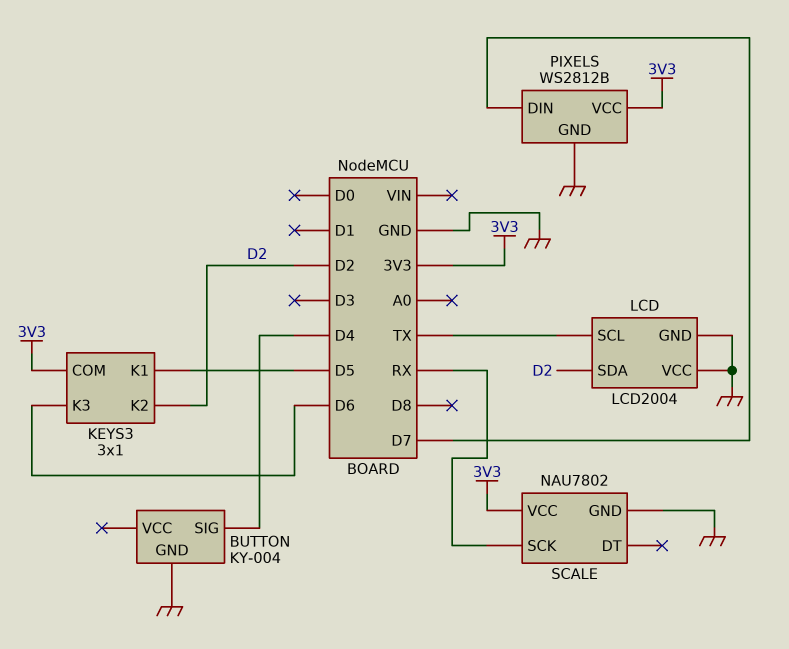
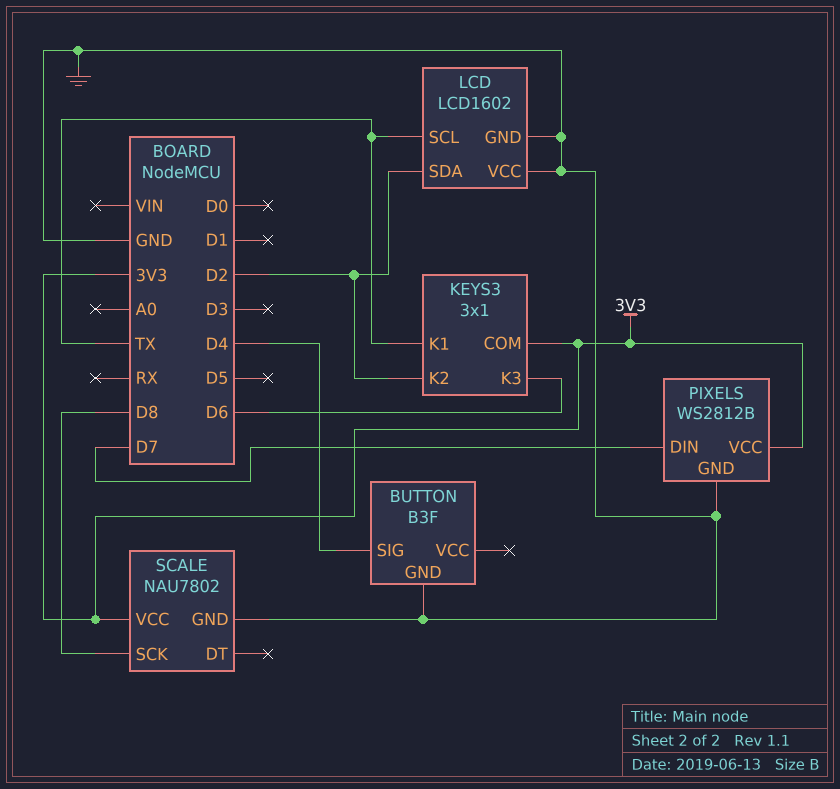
BUTTON: KY-004 -> B3F
KEYS3 pin K1: D5 -> TX
LCD: LCD2004 -> LCD1602
SCALE pin SCK: RX -> D8

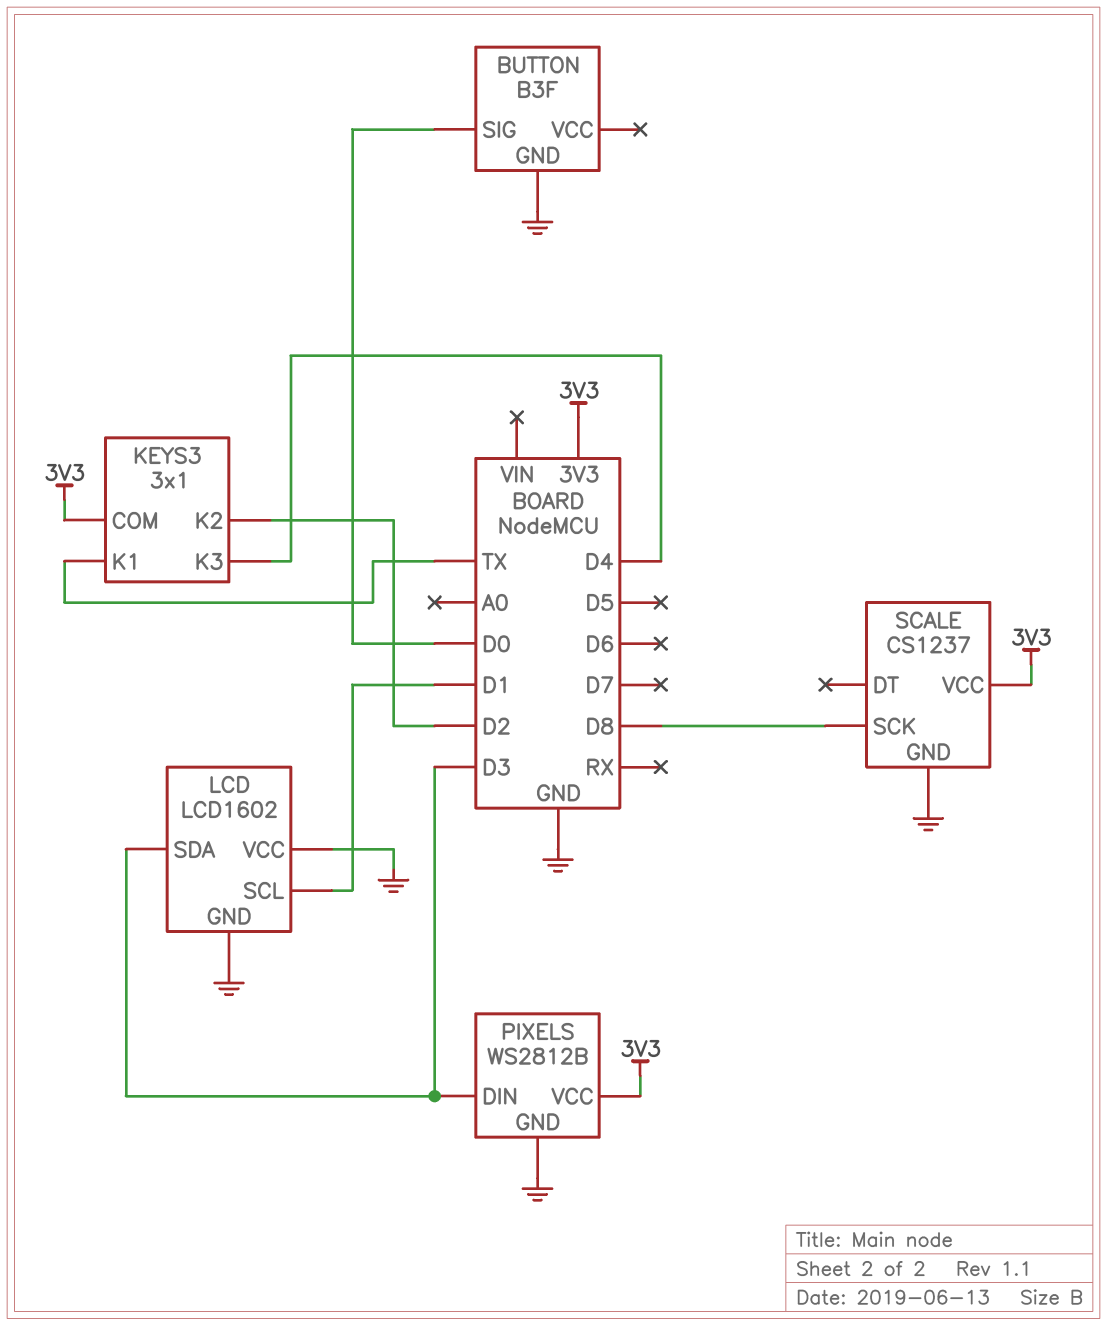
BUTTON pin SIG: D4 -> D0
KEYS3 pin K3: D6 -> D4
LCD pin SCL: TX -> D1
LCD pin SDA: D2 -> D3
PIXELS pin DIN: D7 -> D3
SCALE: NAU7802 -> CS1237

